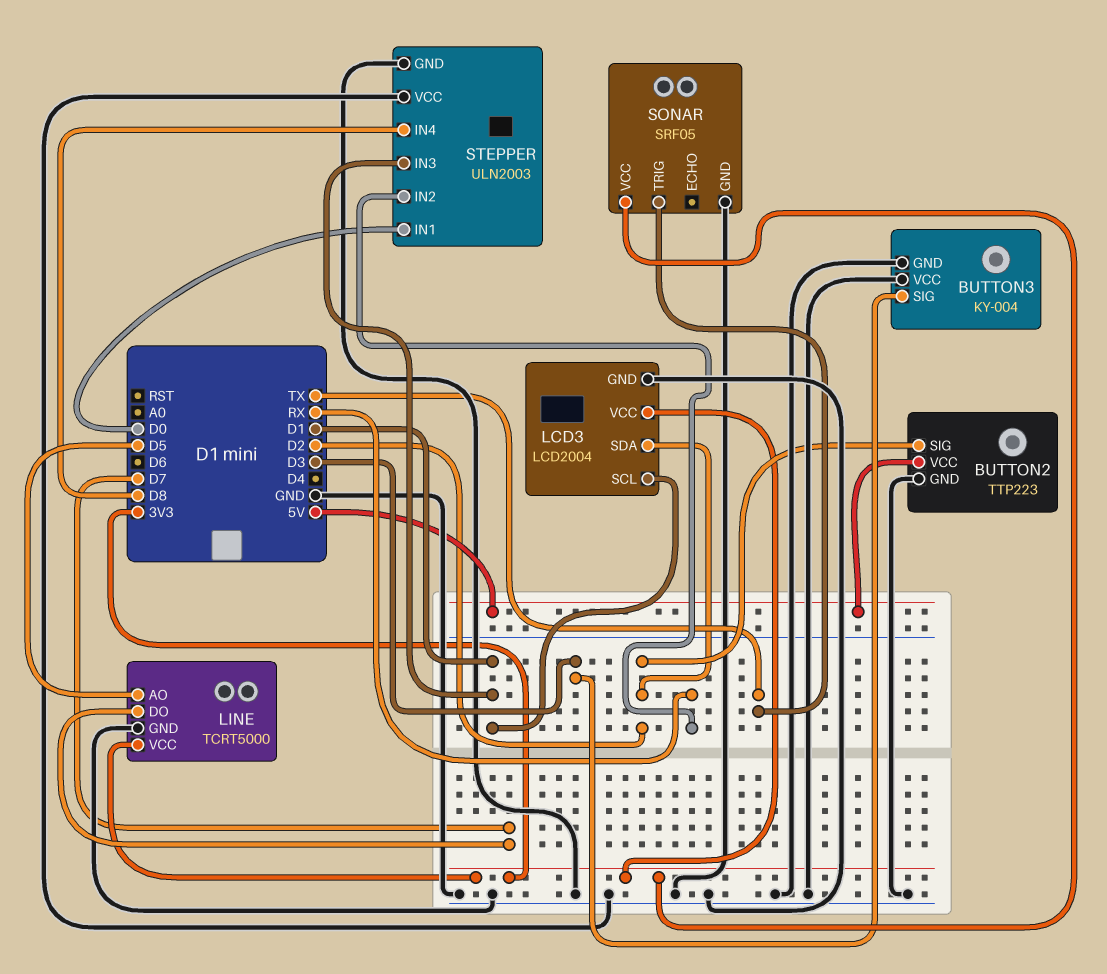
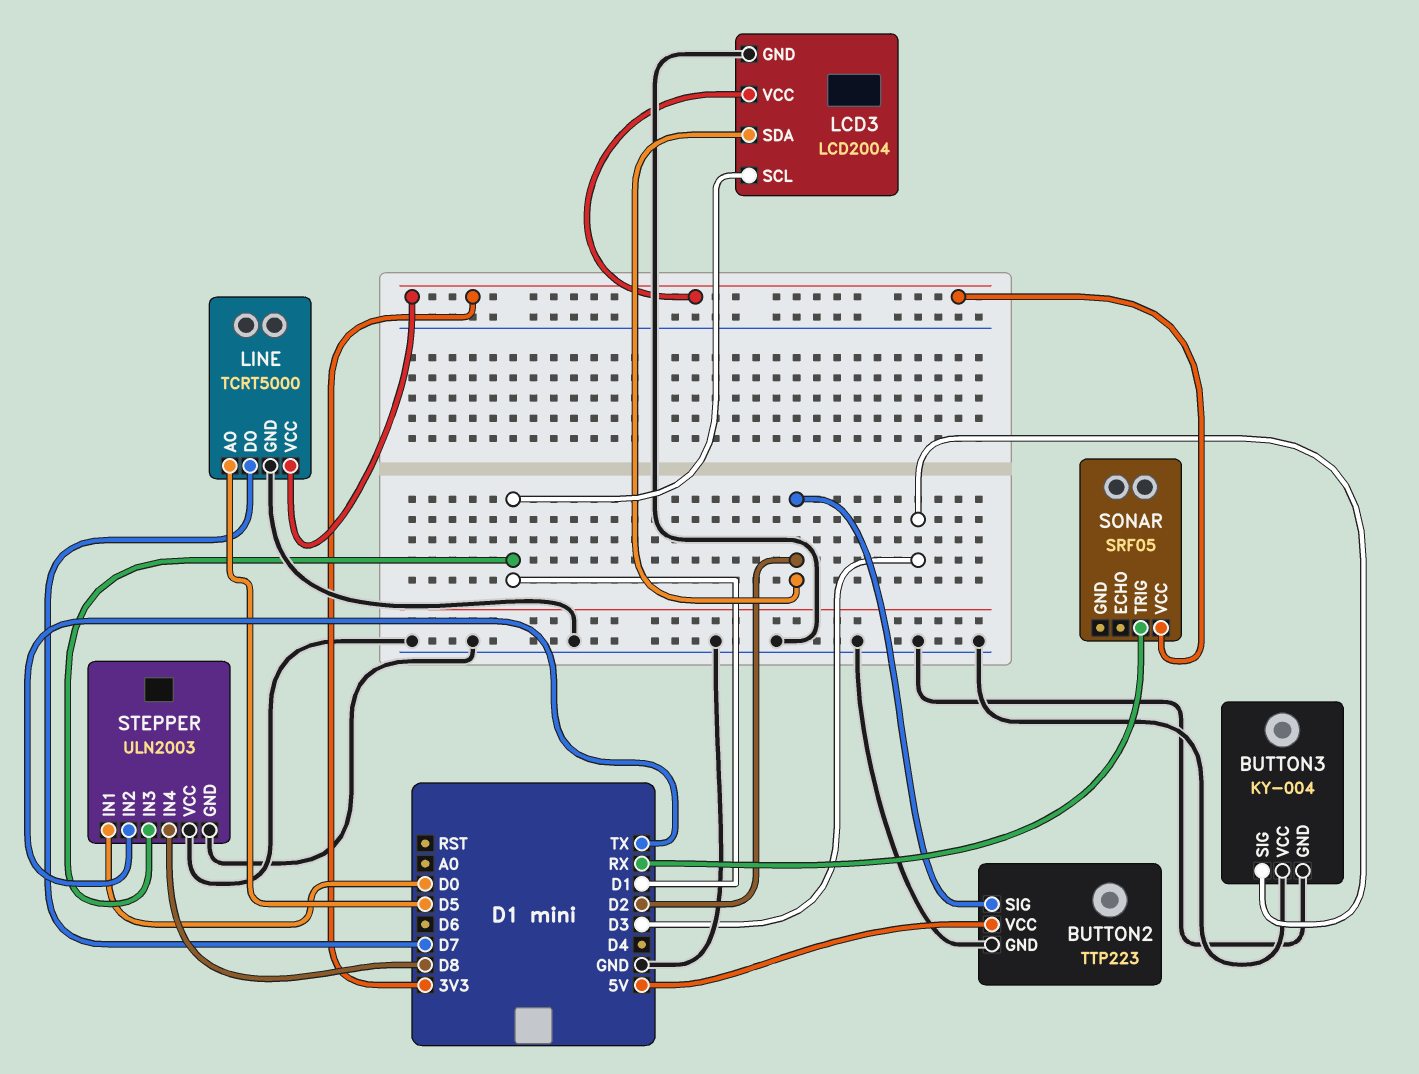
SONAR pin GND: GND -> none
SONAR pin TRIG: TX -> RX
STEPPER pin IN2: RX -> TX

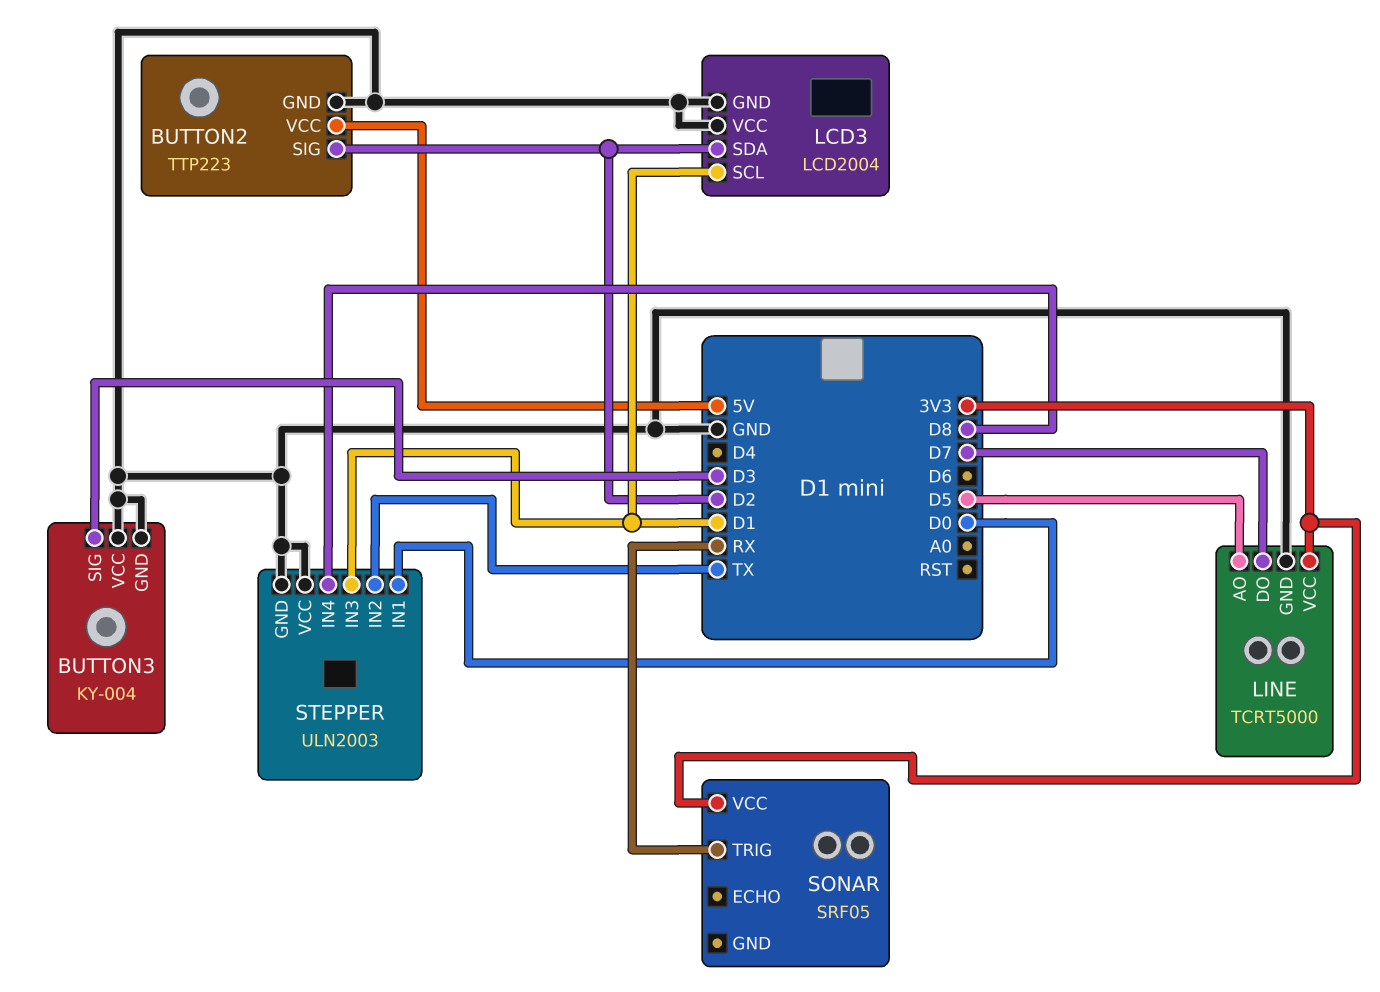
LCD3 pin VCC: 3V3 -> GND

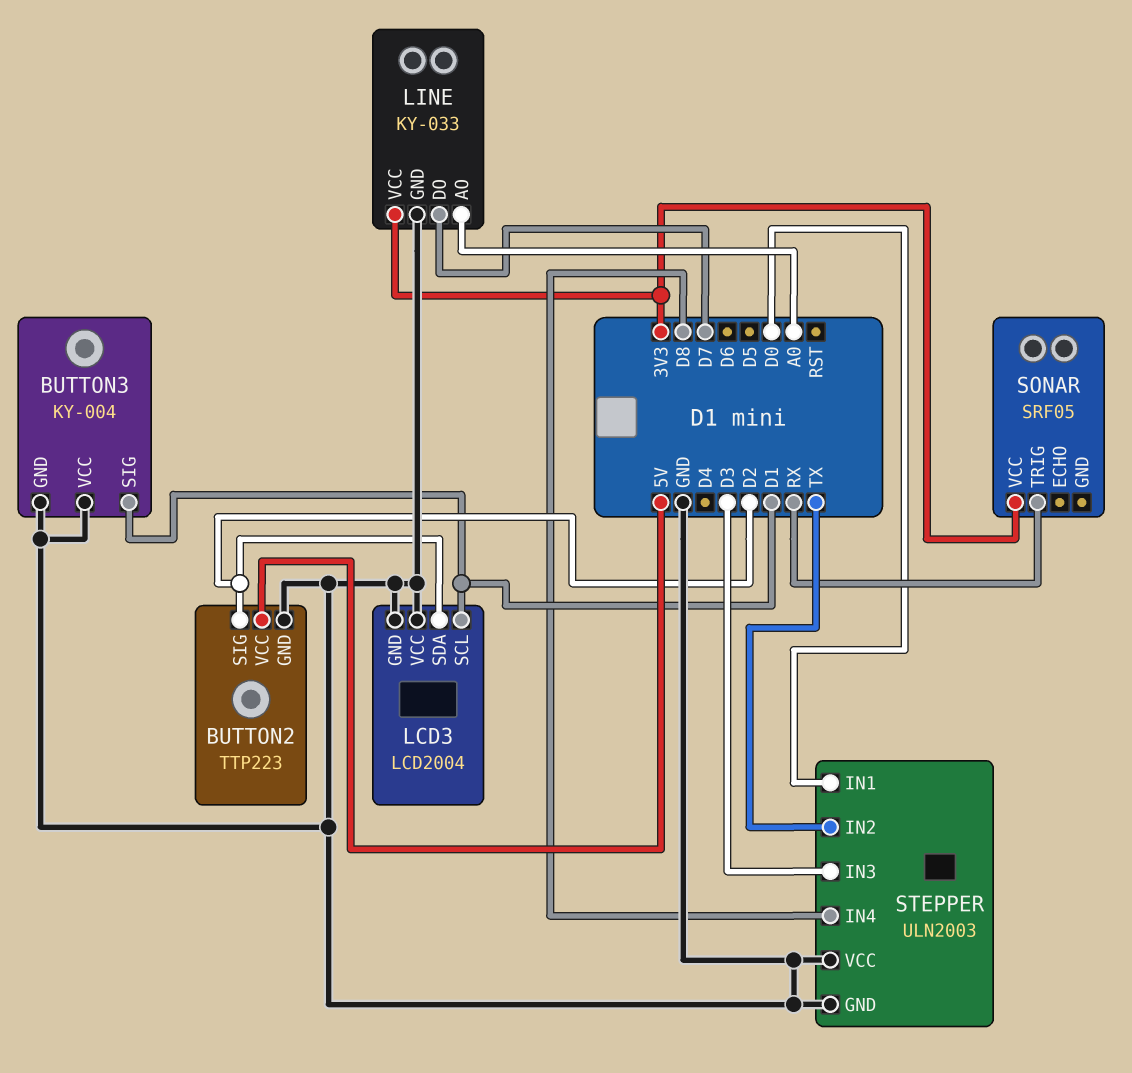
BUTTON3 pin SIG: D3 -> D1
LINE: TCRT5000 -> KY-033
LINE pin AO: D5 -> A0
STEPPER pin IN3: D1 -> D3

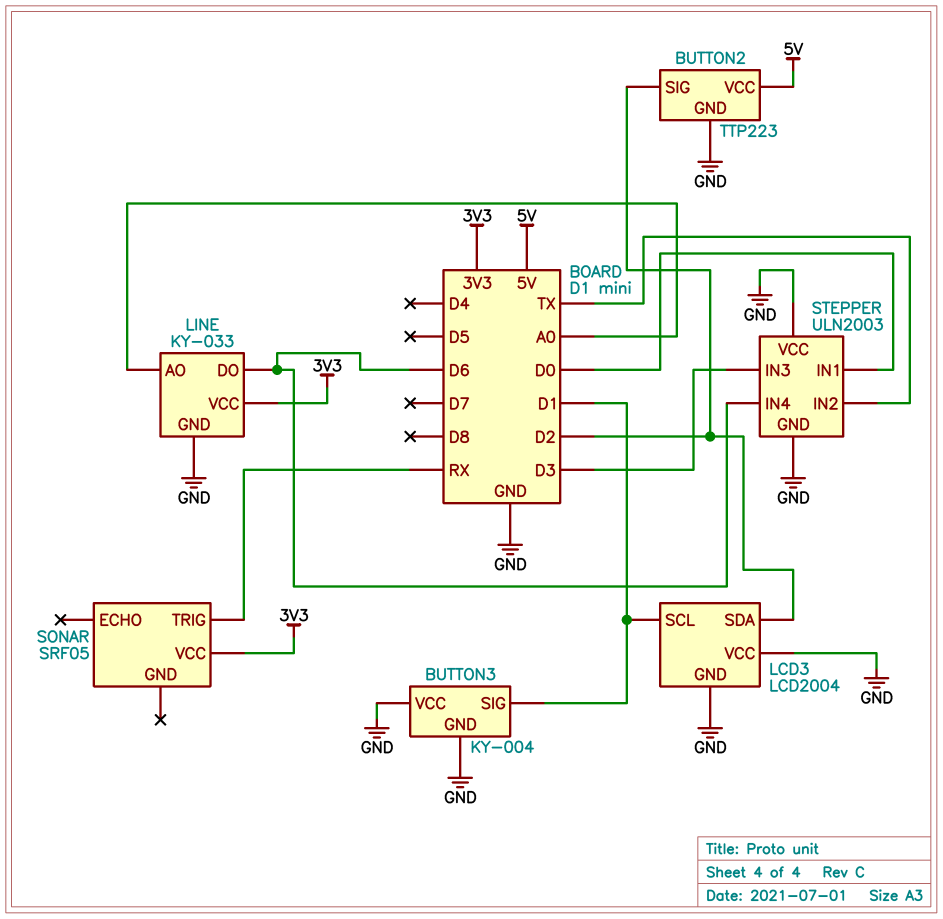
LINE pin DO: D7 -> D6
STEPPER pin IN4: D8 -> D6

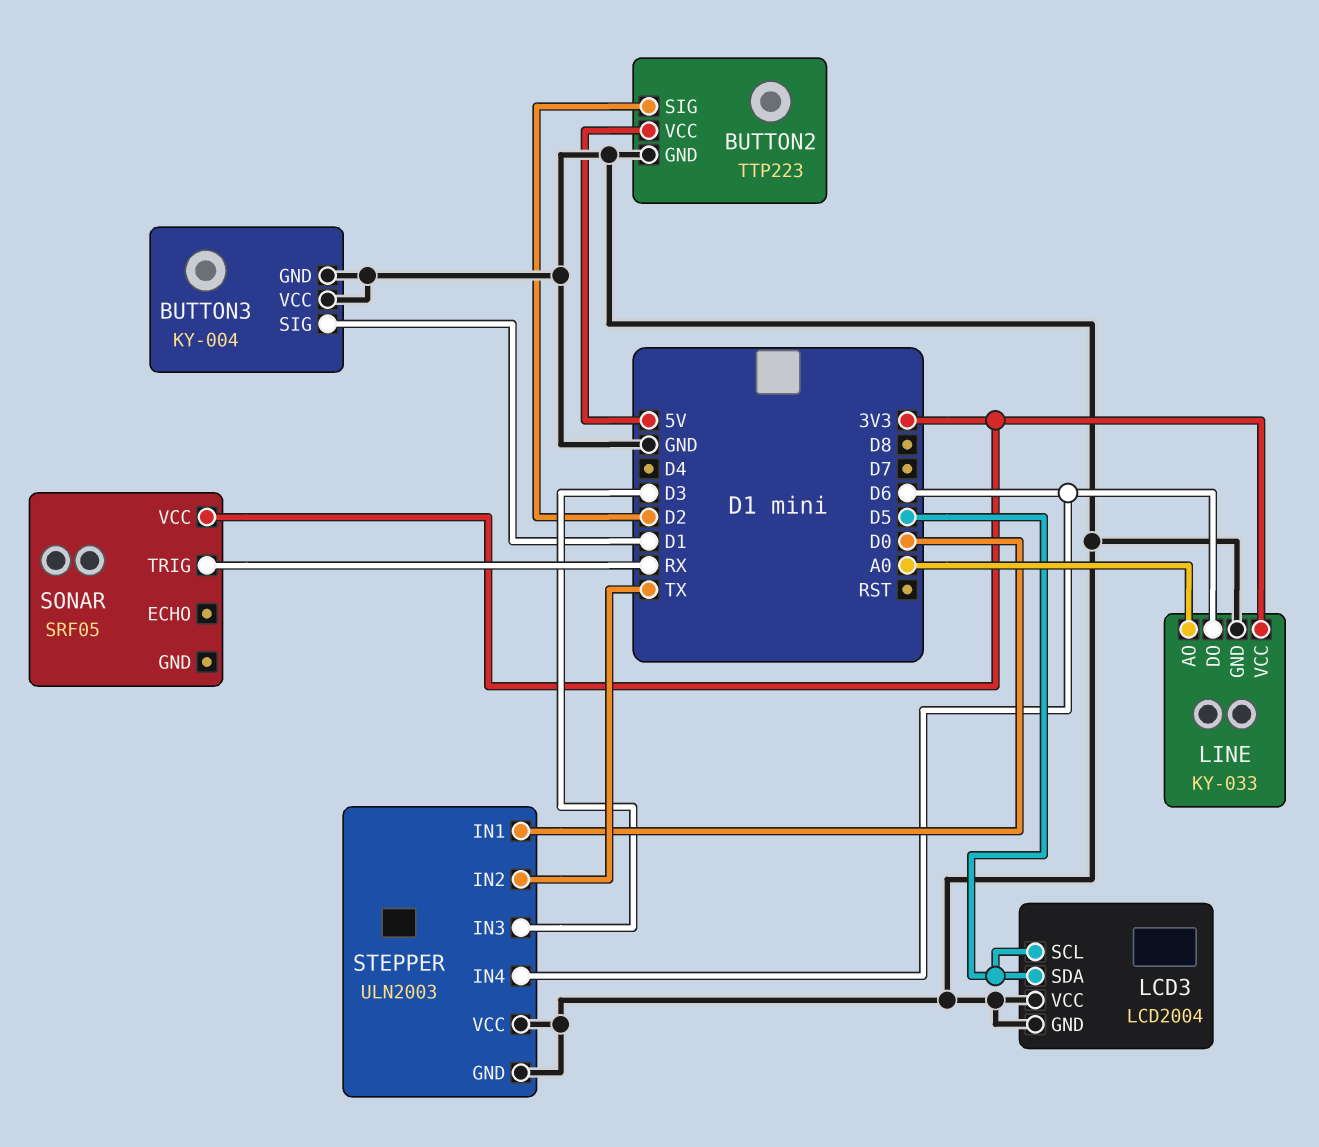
LCD3 pin SCL: D1 -> D5
LCD3 pin SDA: D2 -> D5

